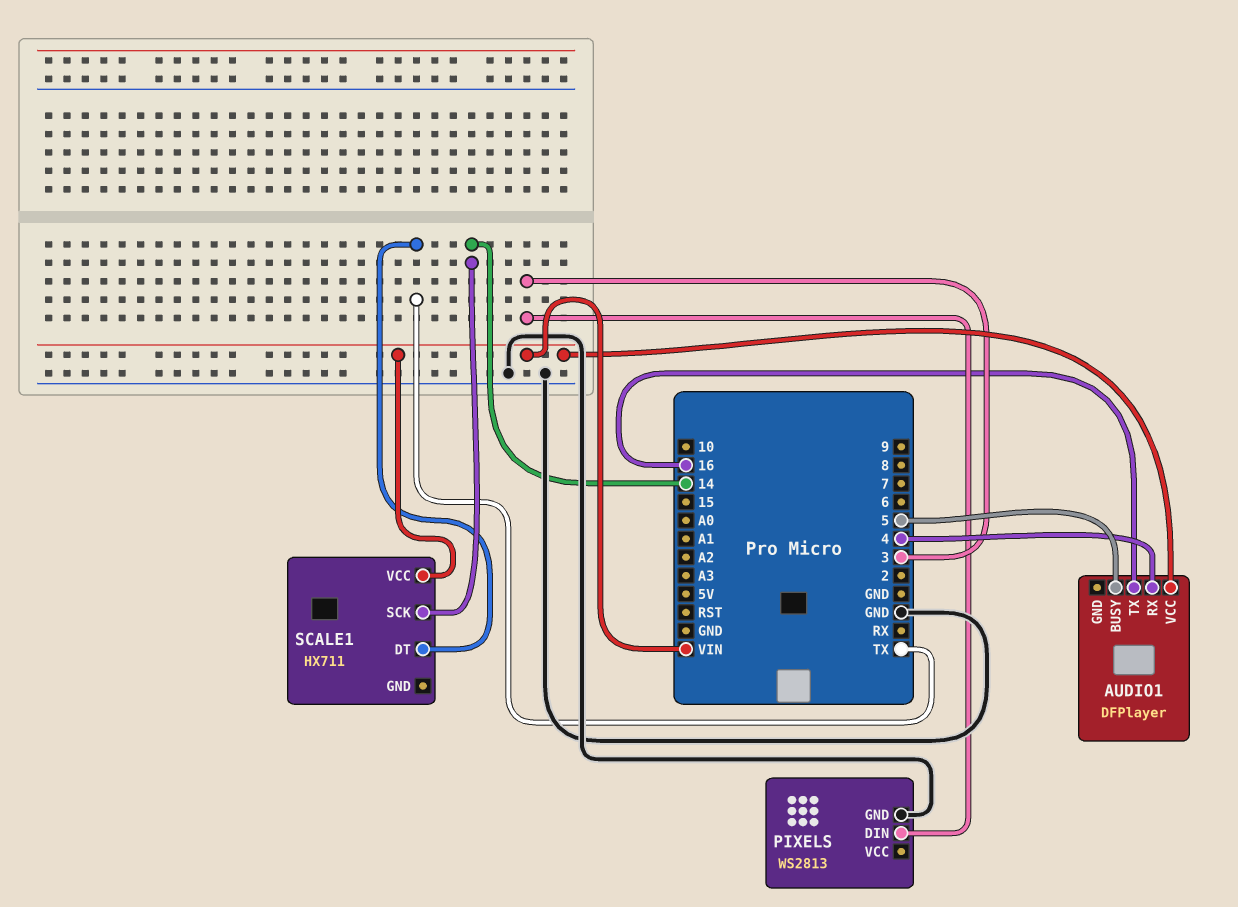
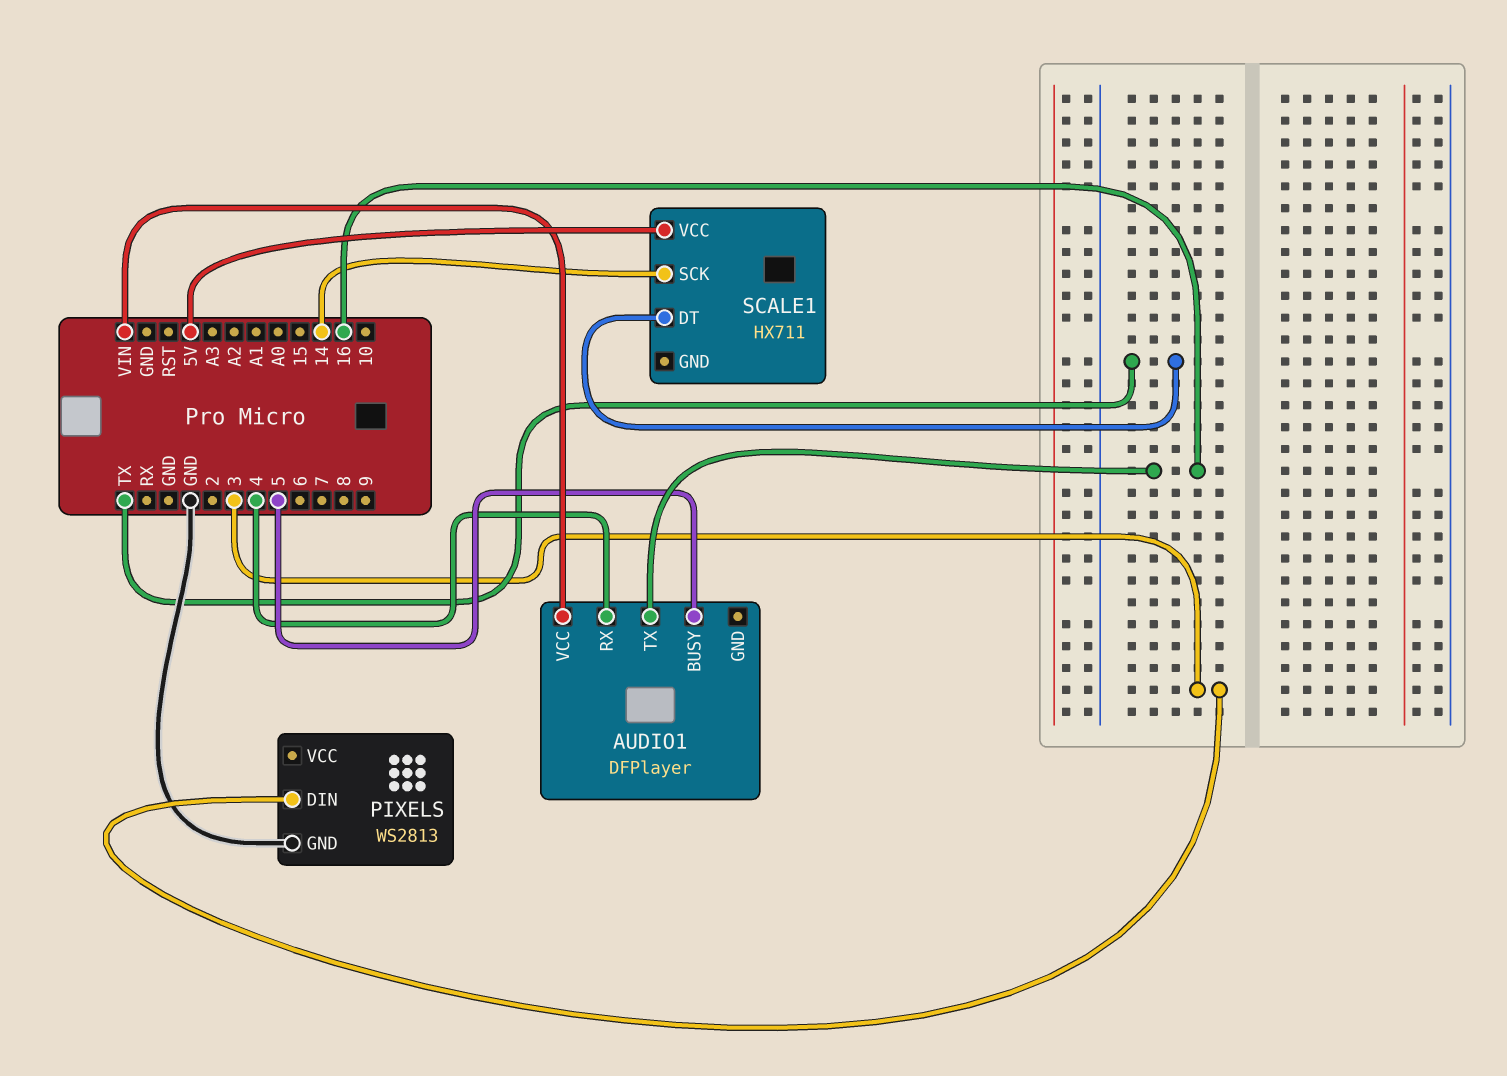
SCALE1 pin VCC: VIN -> 5V

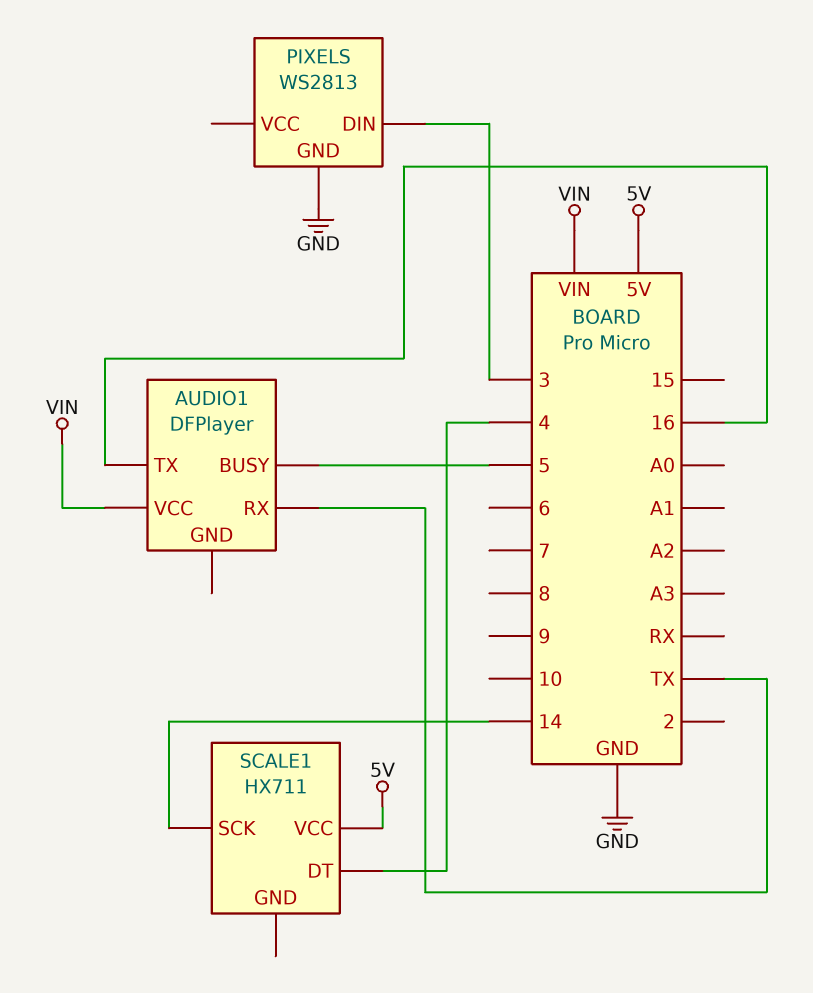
AUDIO1 pin RX: 4 -> TX
SCALE1 pin DT: TX -> 4

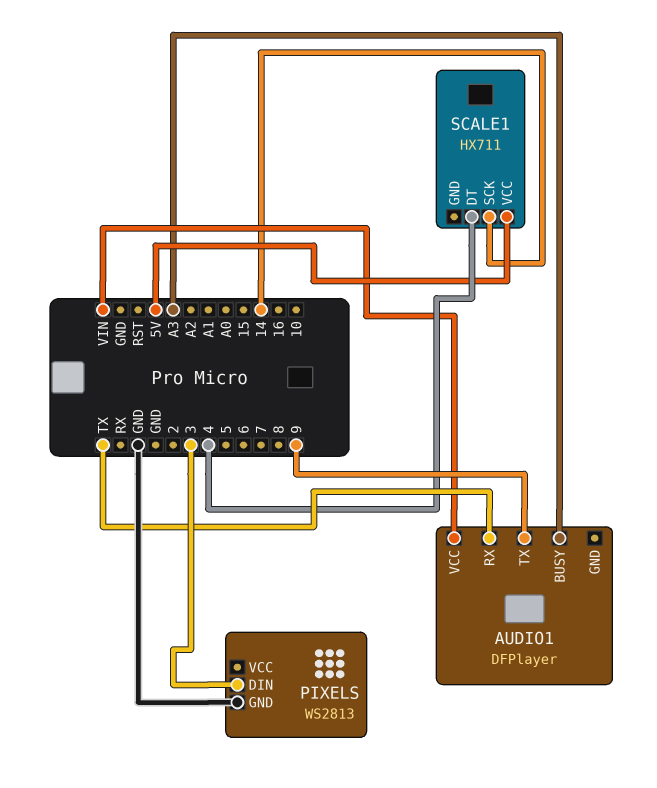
AUDIO1 pin BUSY: 5 -> A3
AUDIO1 pin TX: 16 -> 9

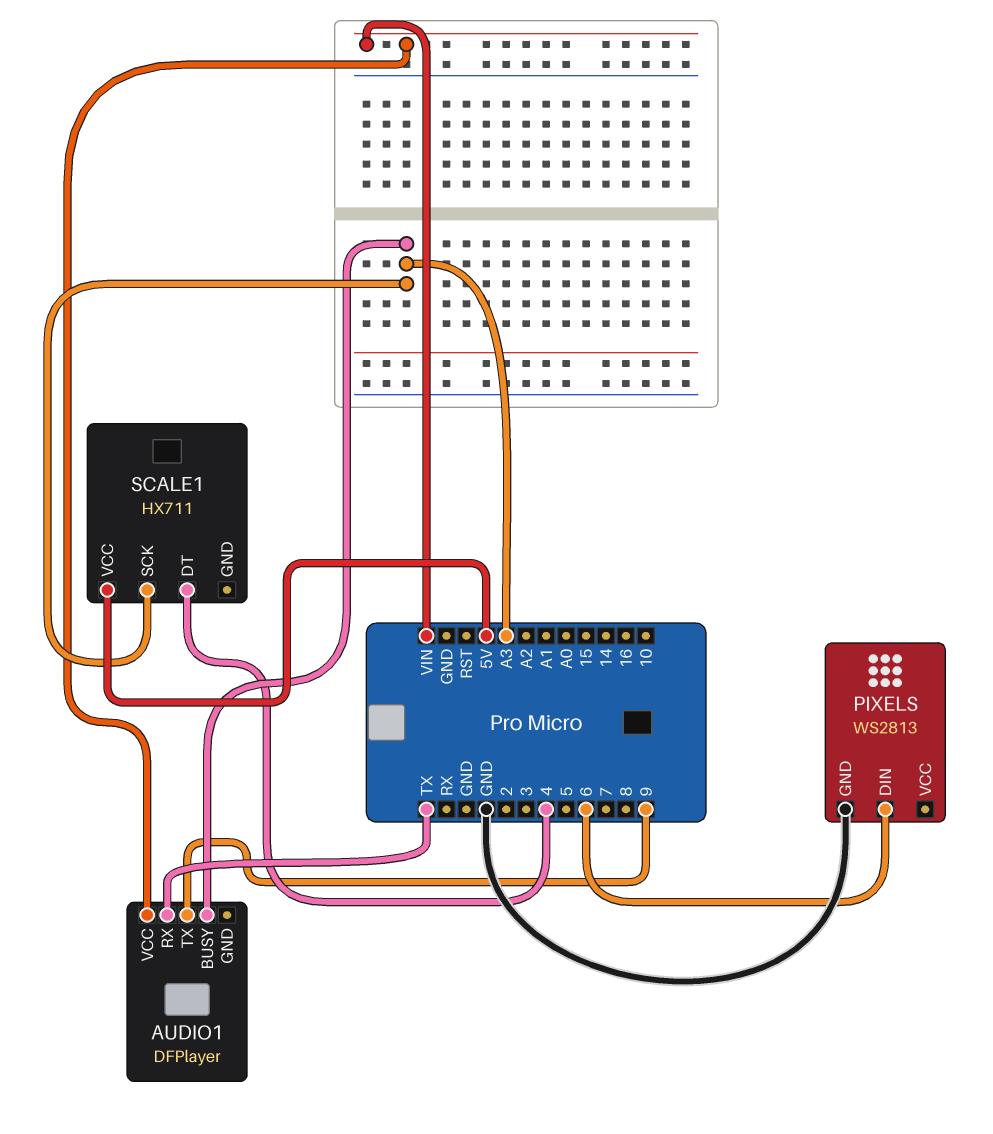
PIXELS pin DIN: 3 -> 6
SCALE1 pin SCK: 14 -> A3

